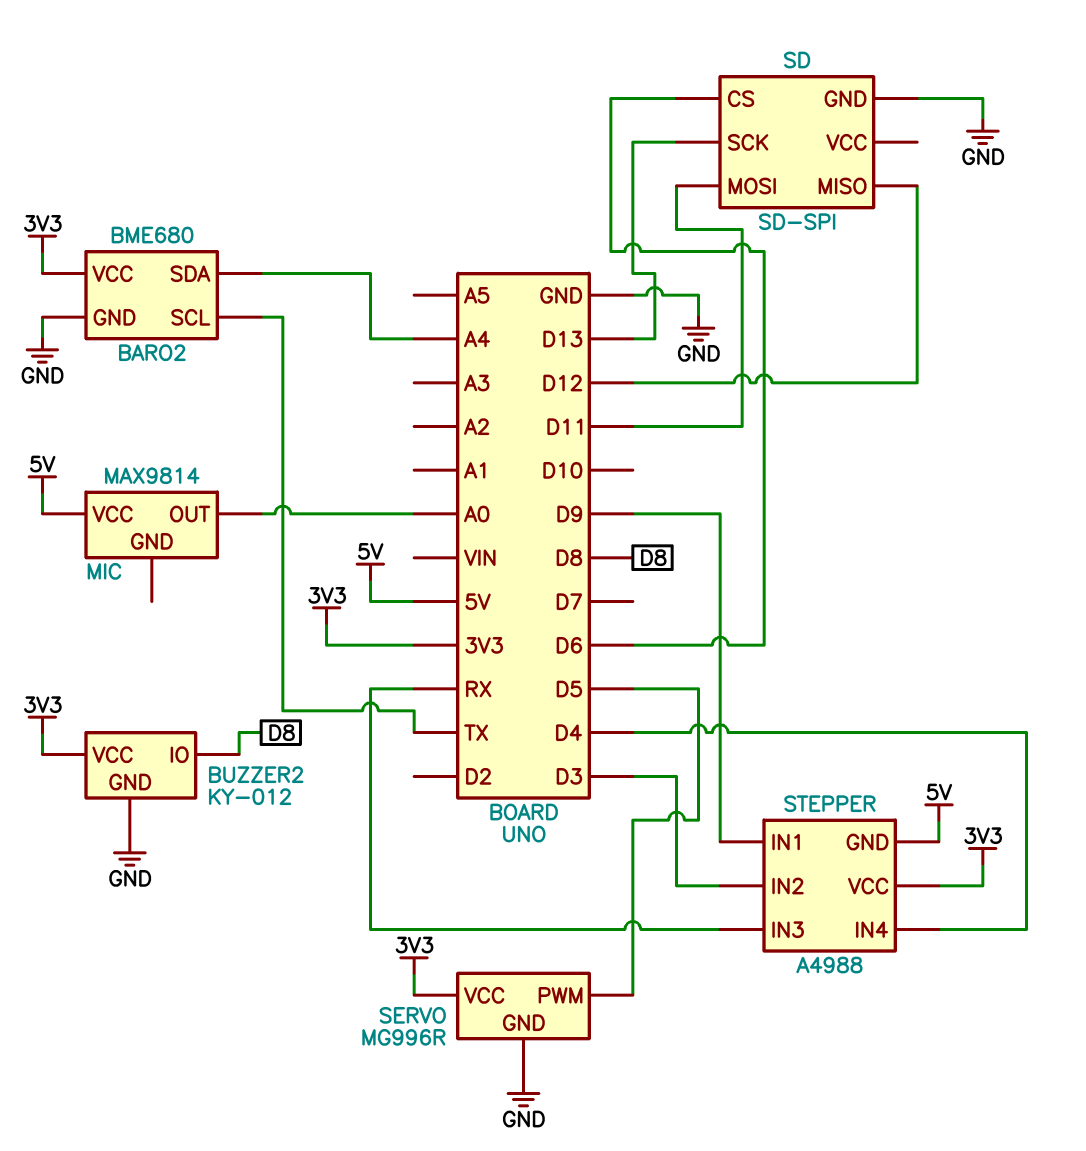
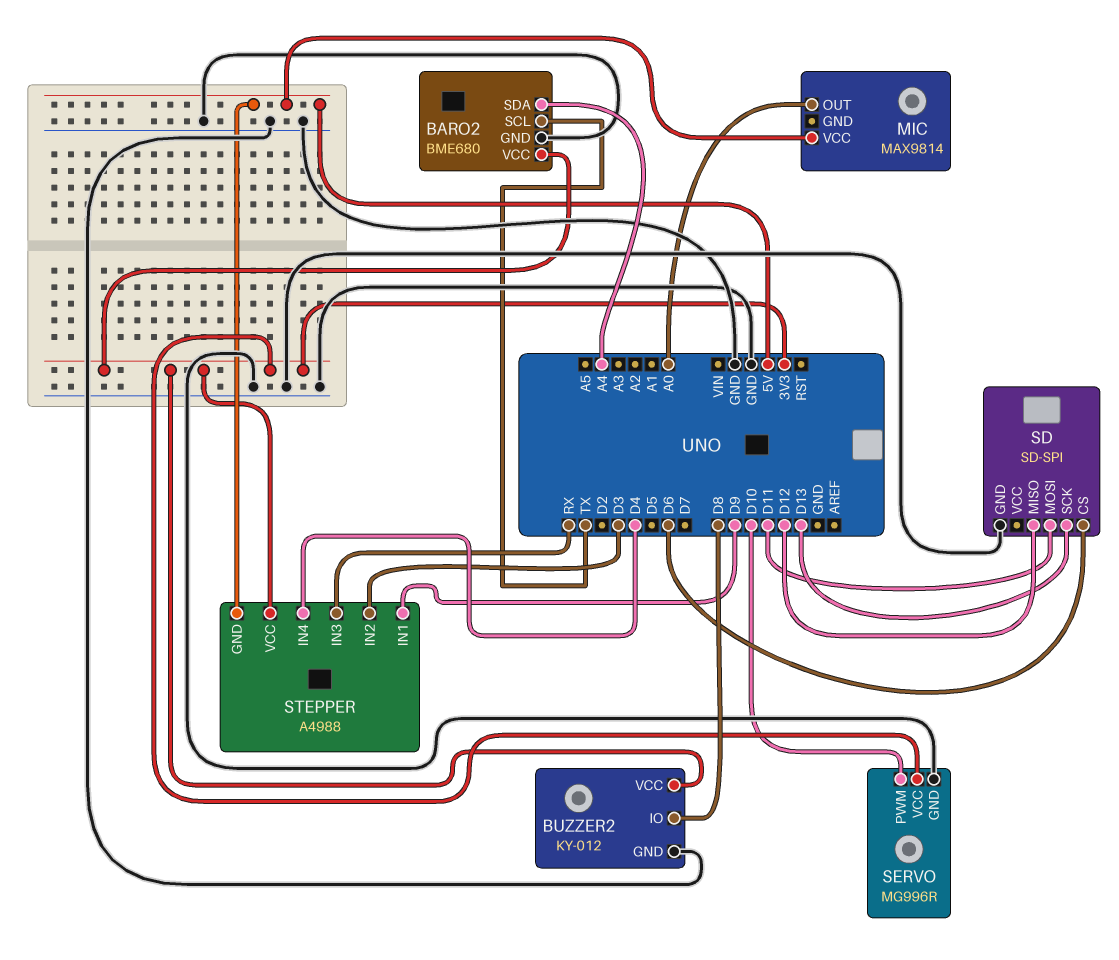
SERVO pin PWM: D5 -> D10

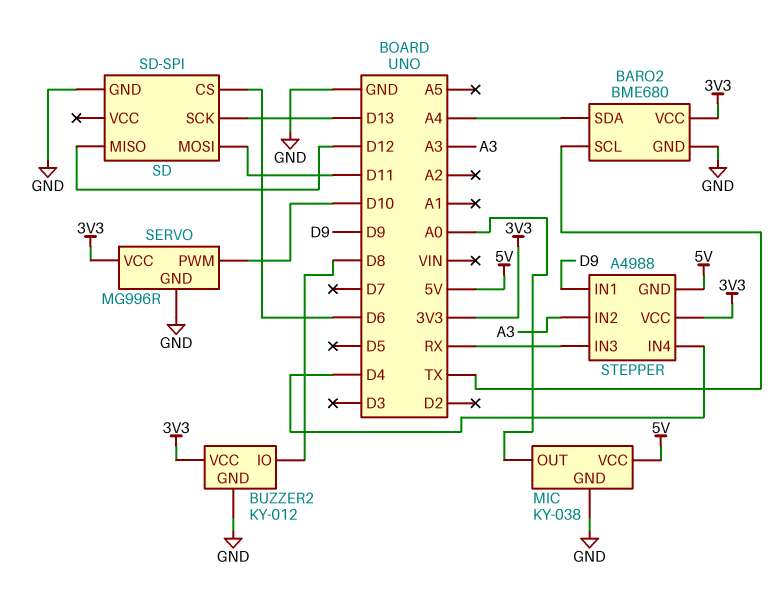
MIC: MAX9814 -> KY-038
MIC pin GND: none -> GND
STEPPER pin IN2: D3 -> A3

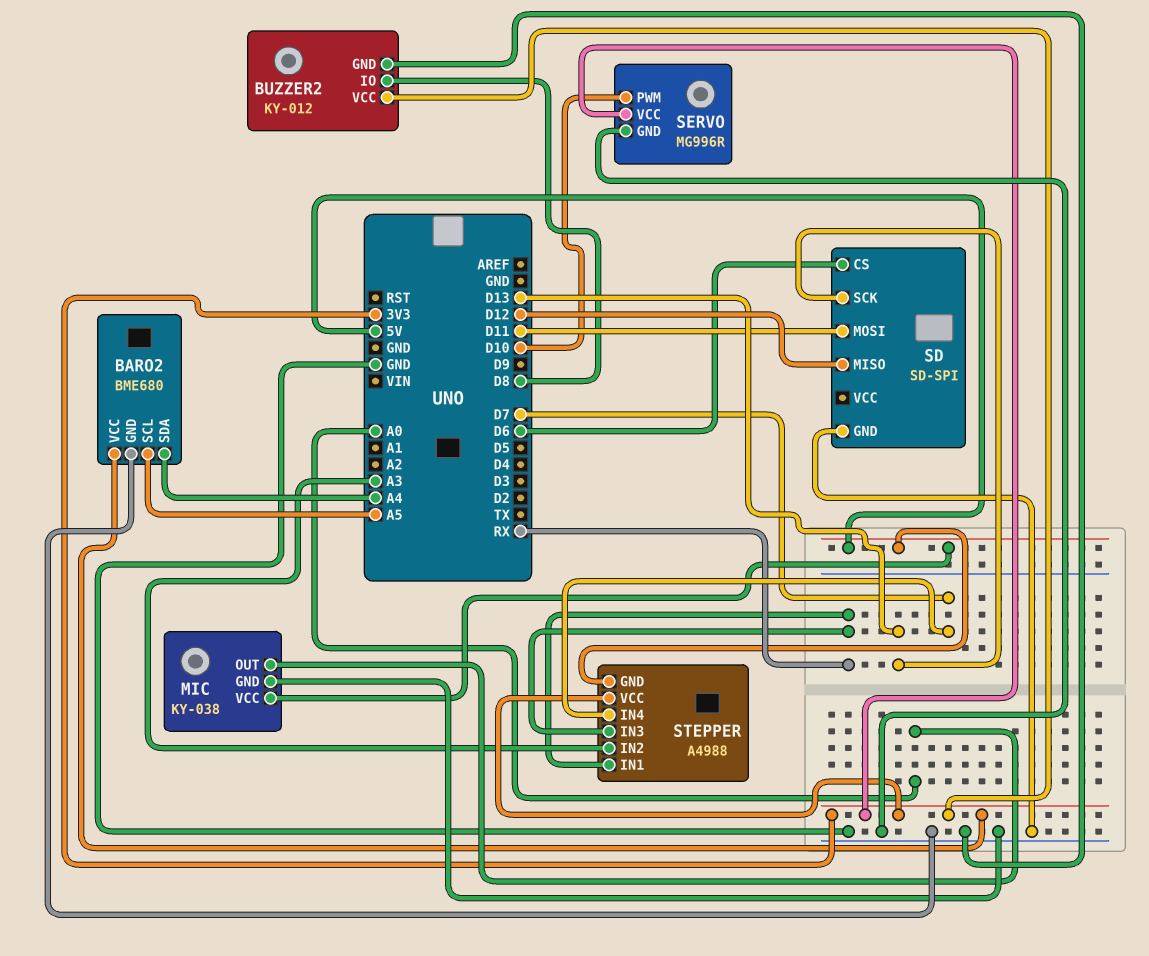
BARO2 pin SCL: TX -> A5
STEPPER pin IN1: D9 -> RX
STEPPER pin IN4: D4 -> D7

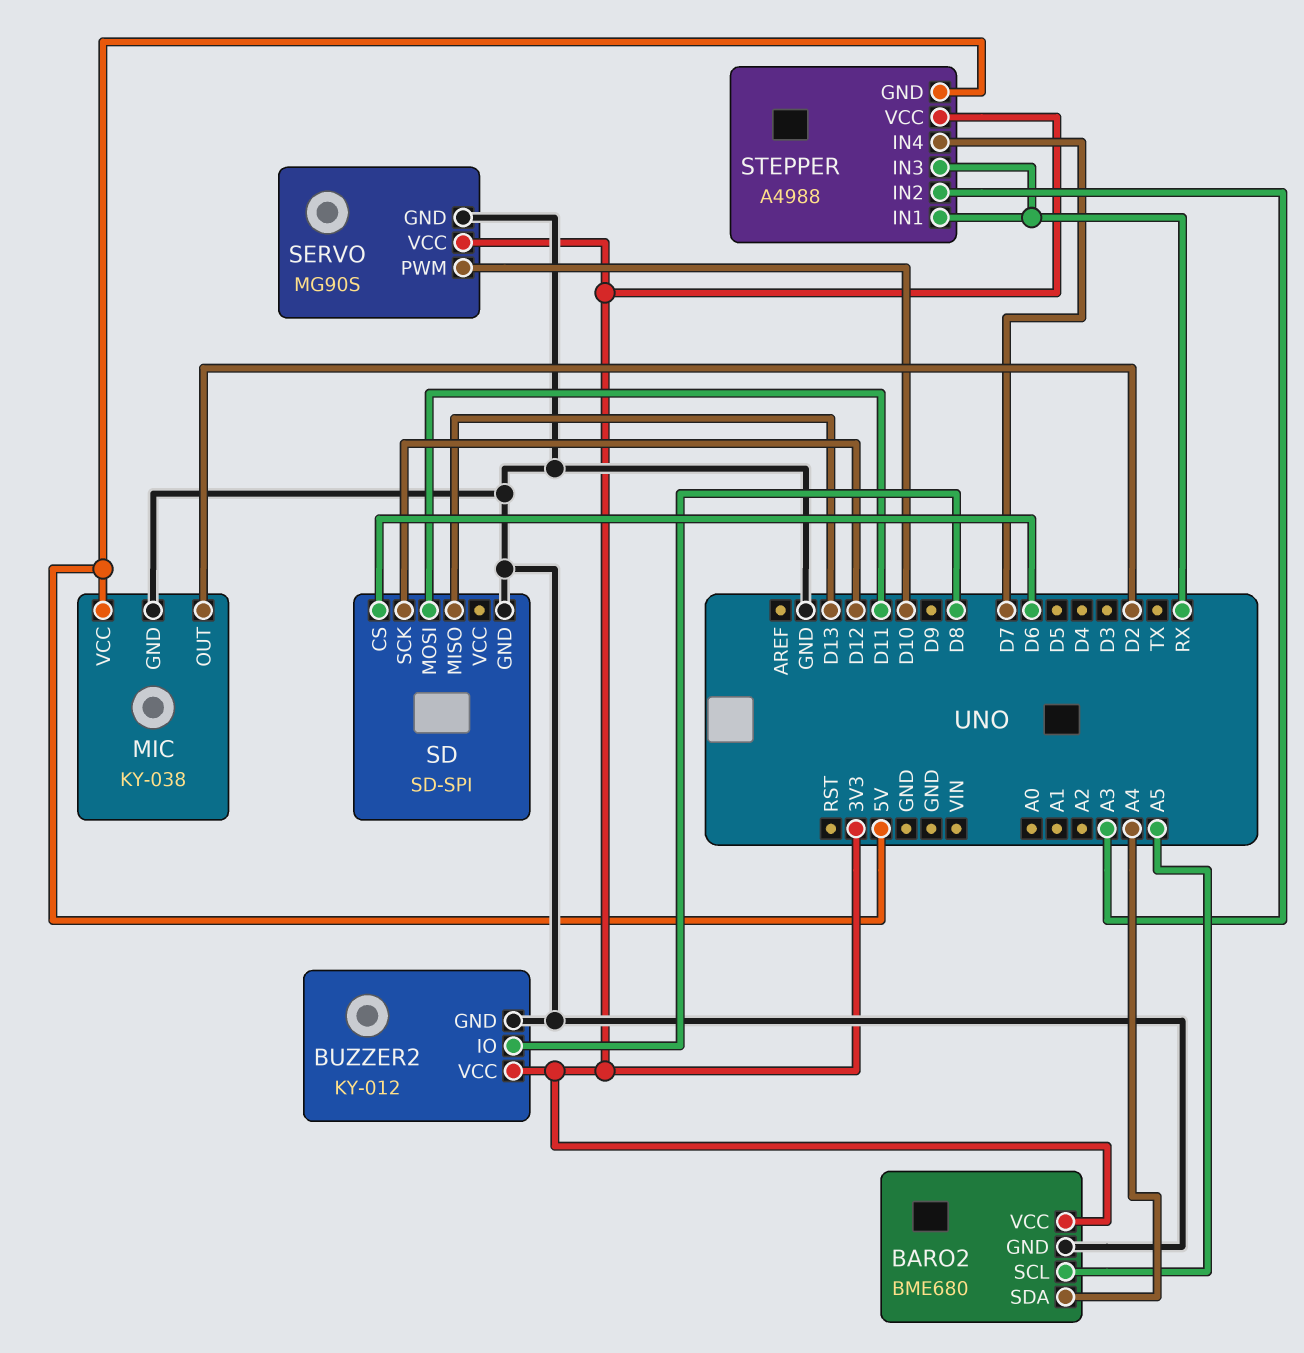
MIC pin OUT: A0 -> D2
SD pin MISO: D12 -> D13
SD pin SCK: D13 -> D12
SERVO: MG996R -> MG90S

